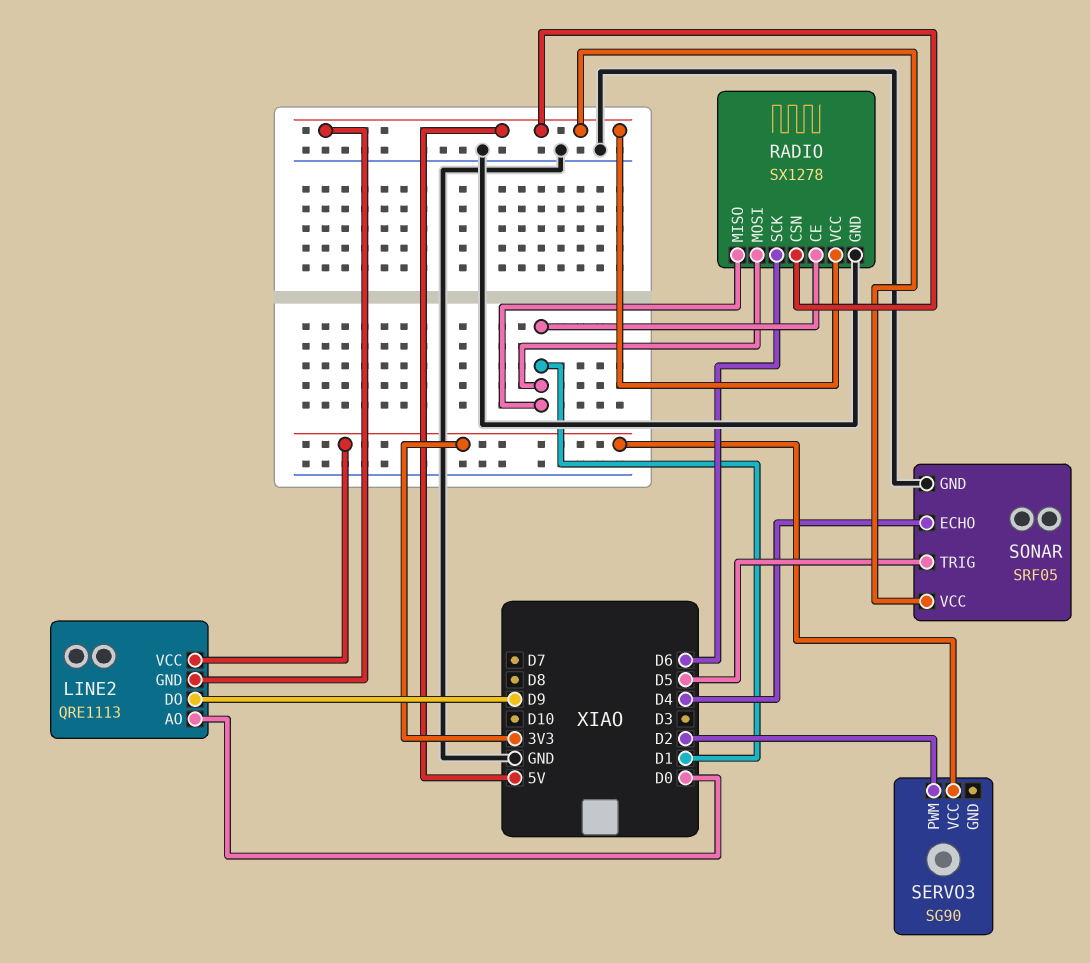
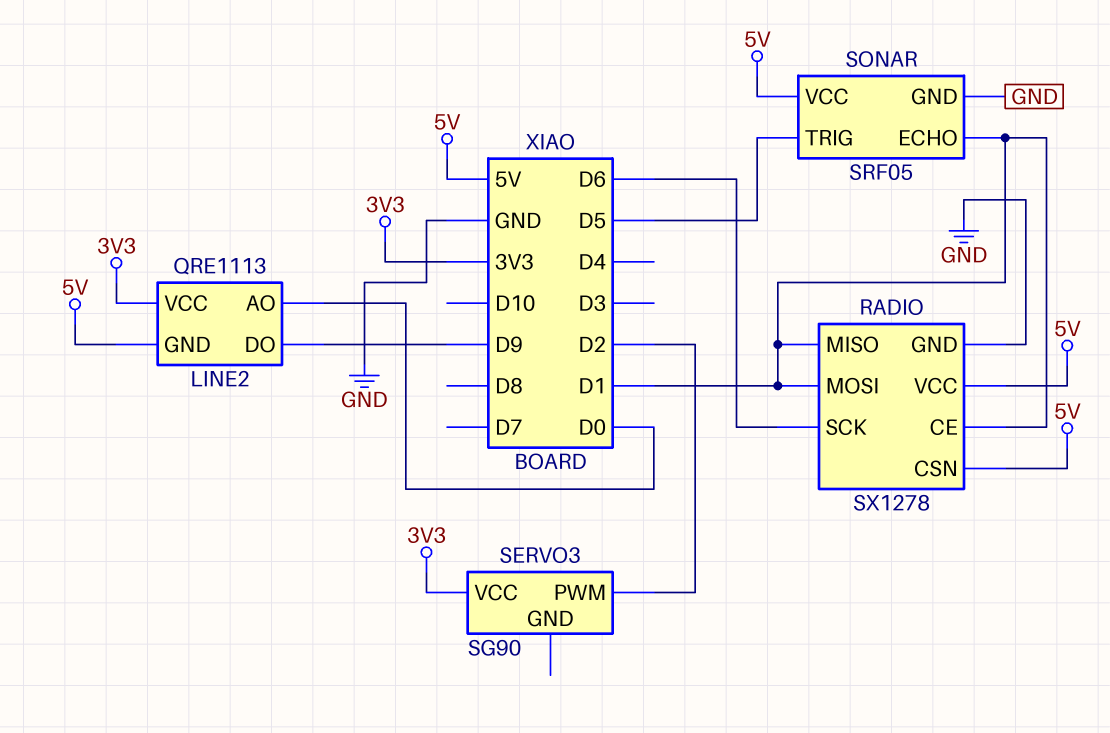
SONAR pin ECHO: D4 -> D1

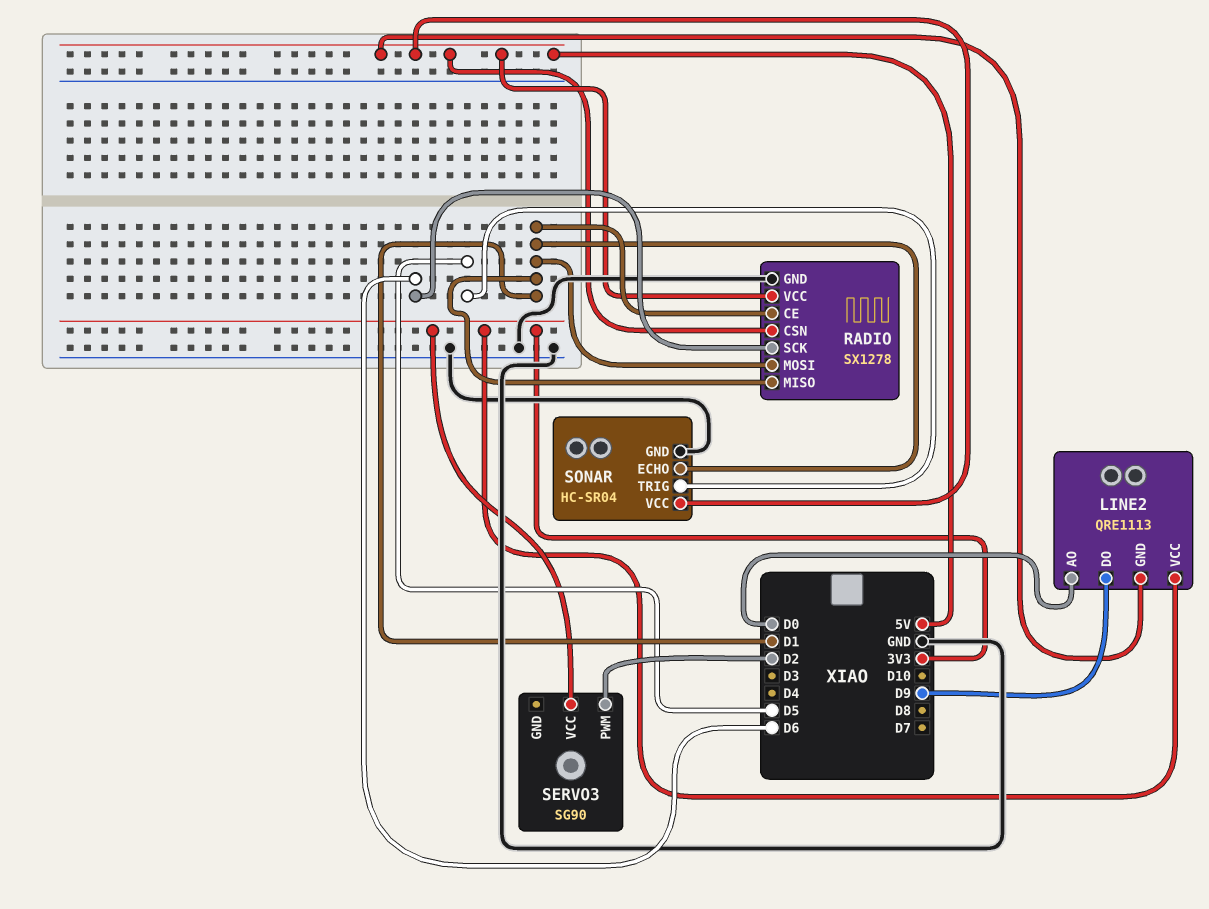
SONAR: SRF05 -> HC-SR04

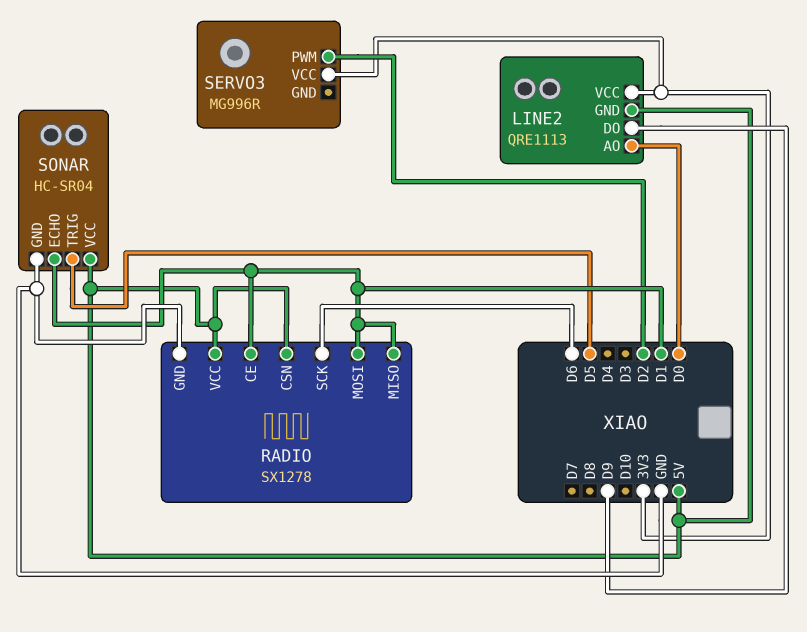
SERVO3: SG90 -> MG996R

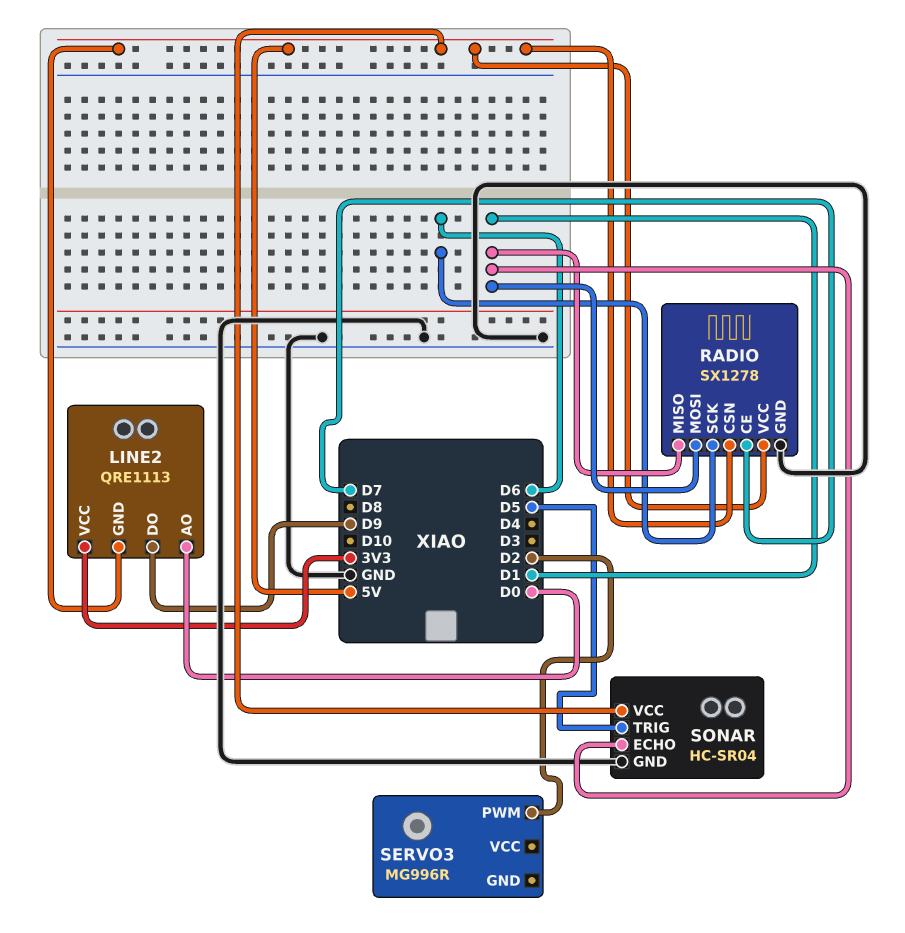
RADIO pin CE: D1 -> D7
SERVO3 pin VCC: 3V3 -> none

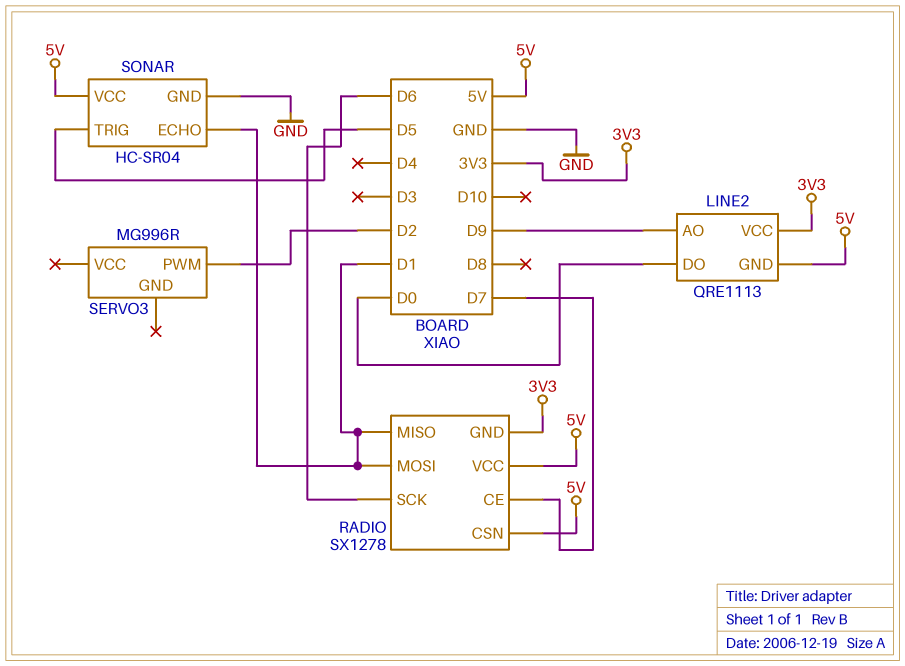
LINE2 pin AO: D0 -> D9
LINE2 pin DO: D9 -> D0
RADIO pin GND: GND -> 3V3

